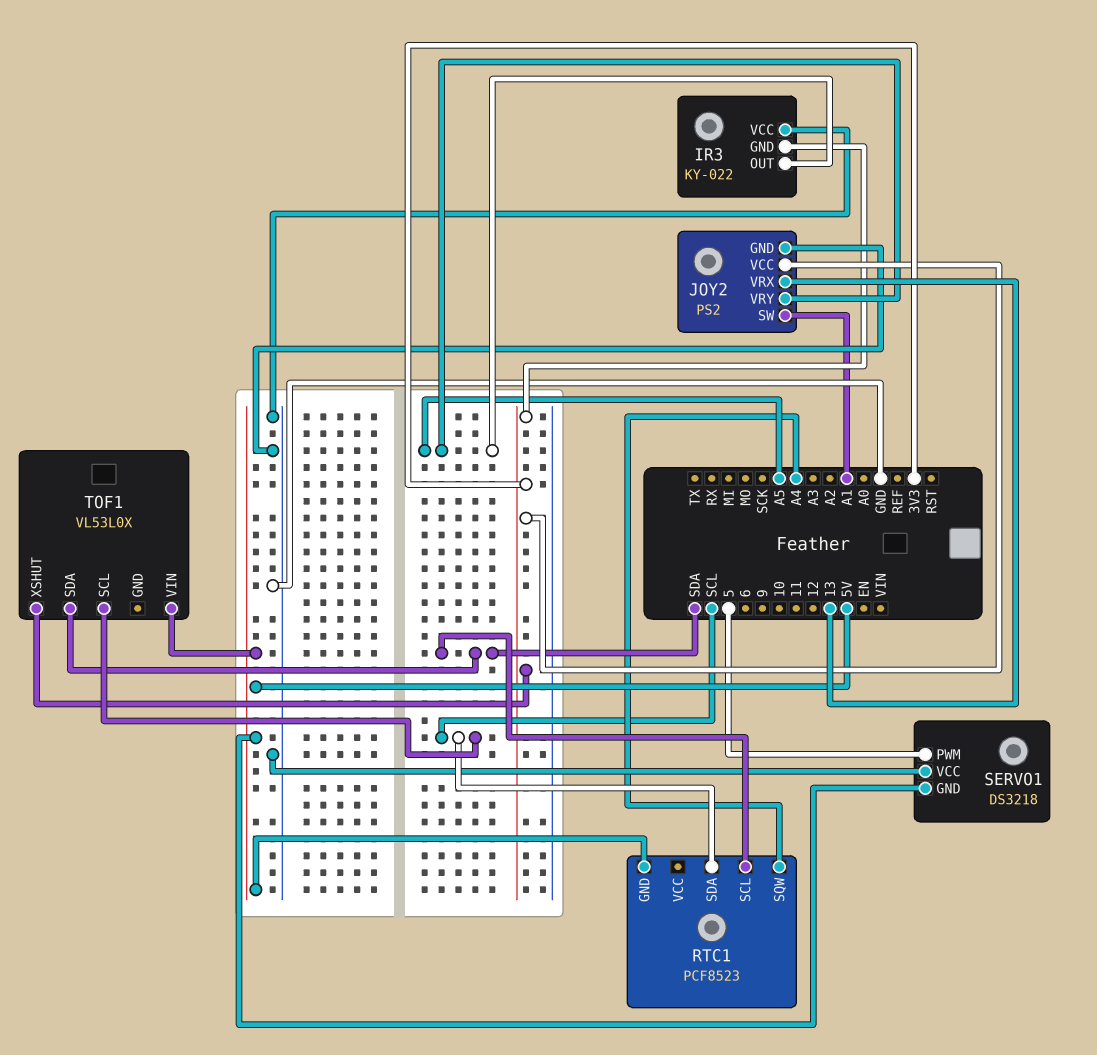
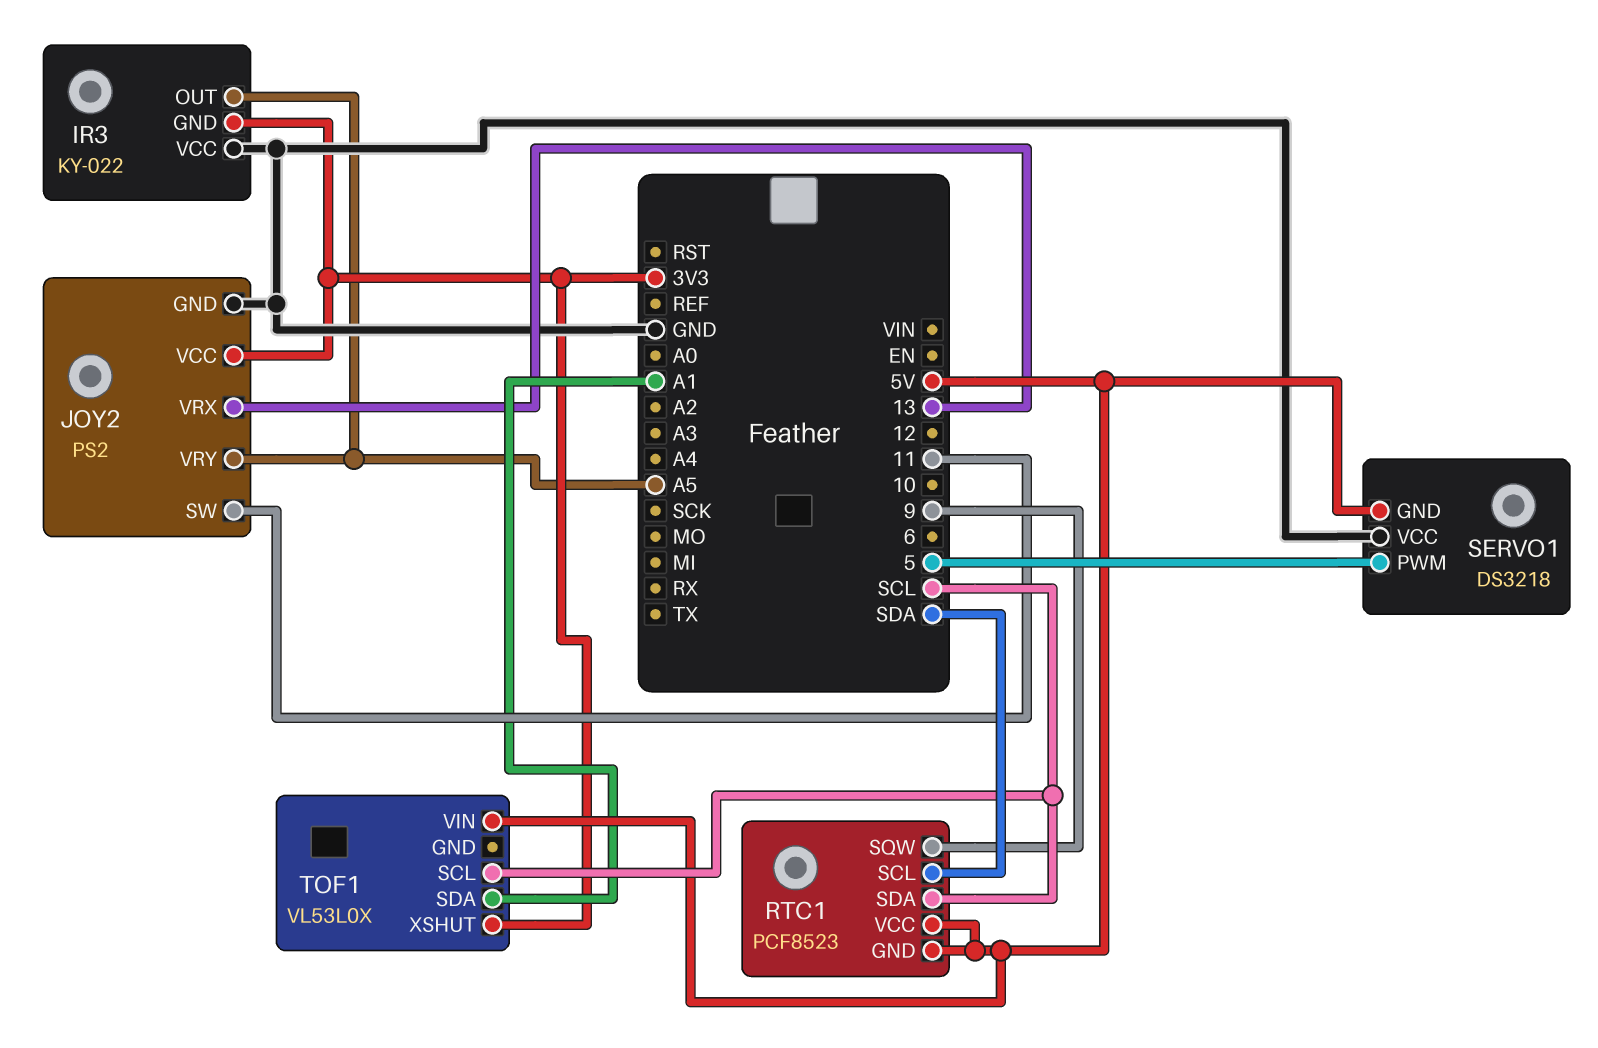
JOY2 pin SW: A1 -> 11
RTC1 pin SQW: A4 -> 9
RTC1 pin VCC: none -> 5V
TOF1 pin SDA: SDA -> A1

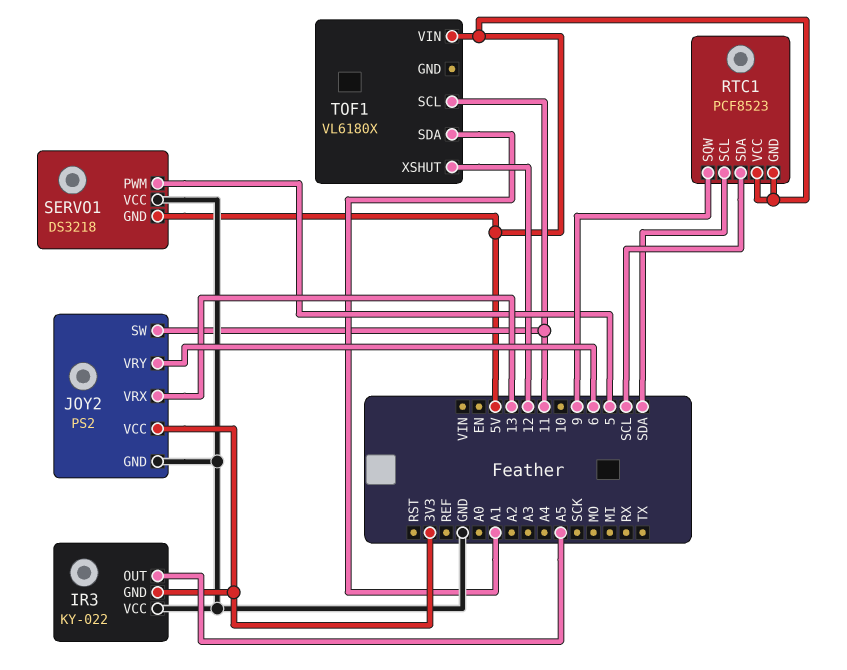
JOY2 pin VRY: A5 -> 6
TOF1: VL53L0X -> VL6180X
TOF1 pin SCL: SCL -> 11
TOF1 pin XSHUT: 3V3 -> 12

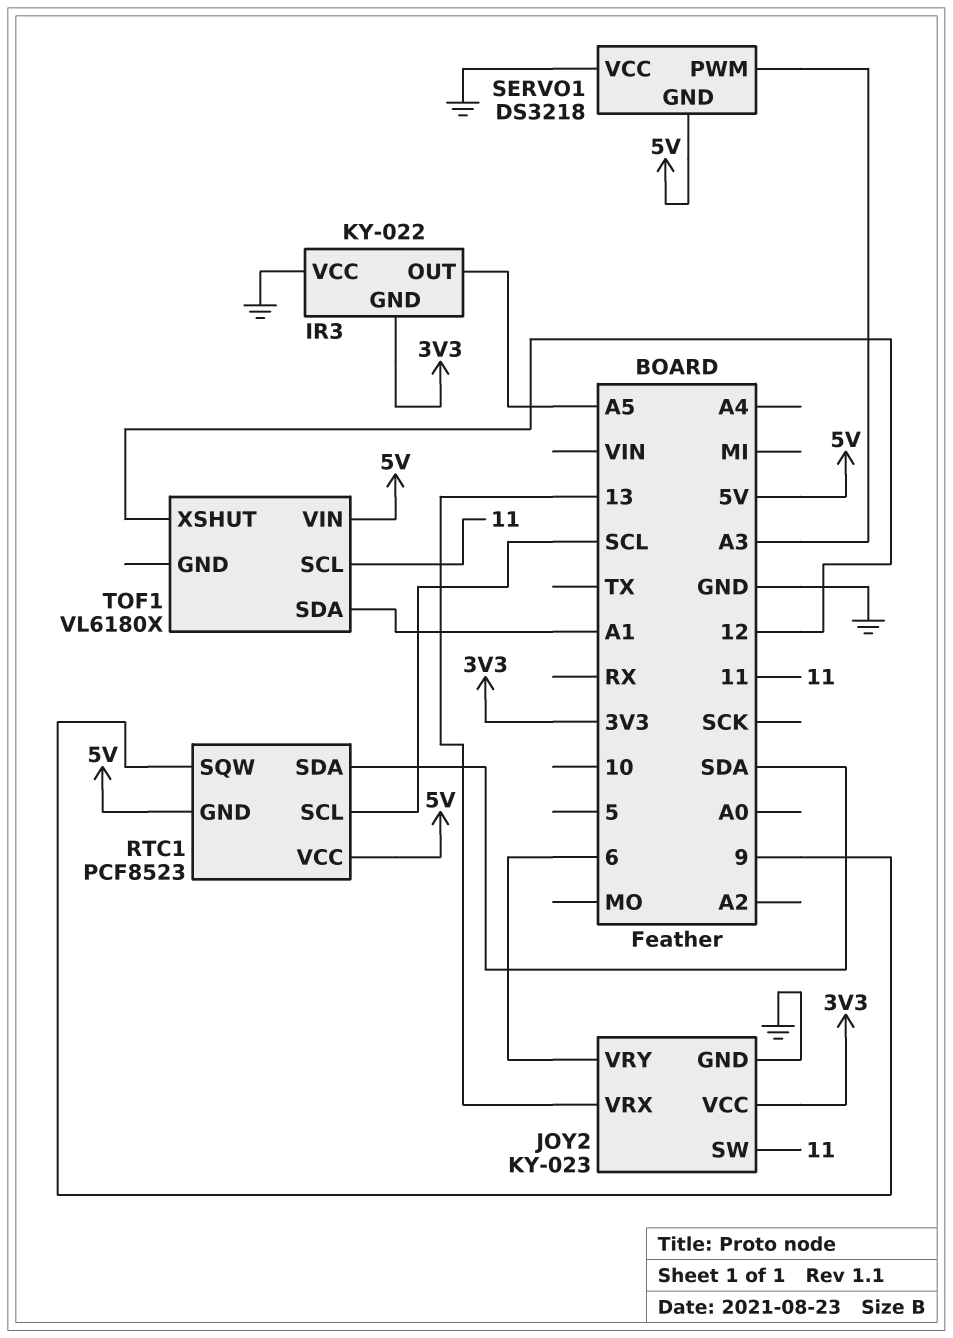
JOY2: PS2 -> KY-023
RTC1 pin SCL: SDA -> SCL
RTC1 pin SDA: SCL -> SDA
SERVO1 pin PWM: 5 -> A3

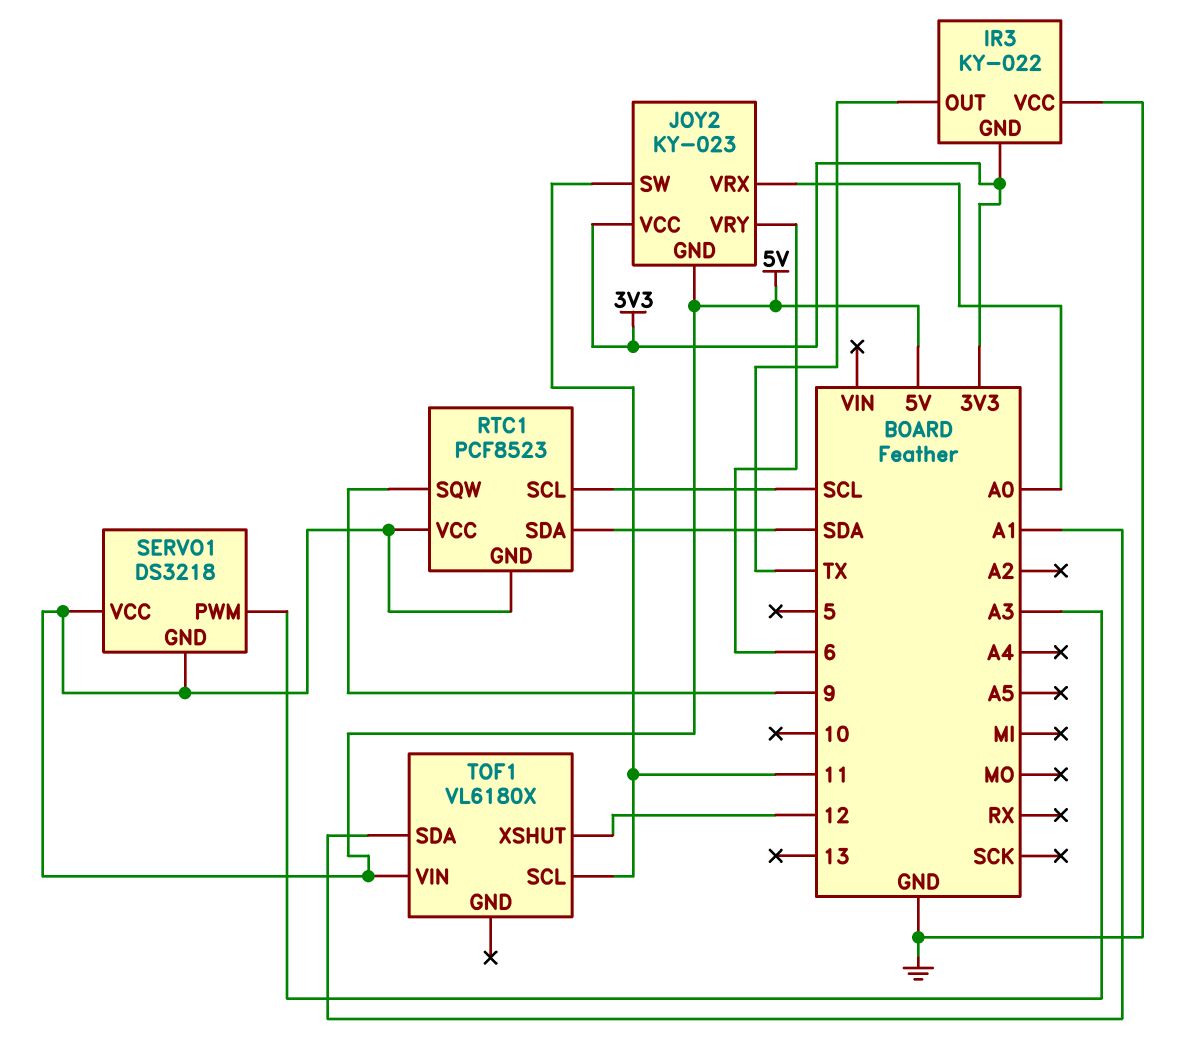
IR3 pin OUT: A5 -> TX
JOY2 pin GND: GND -> 5V
JOY2 pin VRX: 13 -> A0
SERVO1 pin VCC: GND -> 5V

